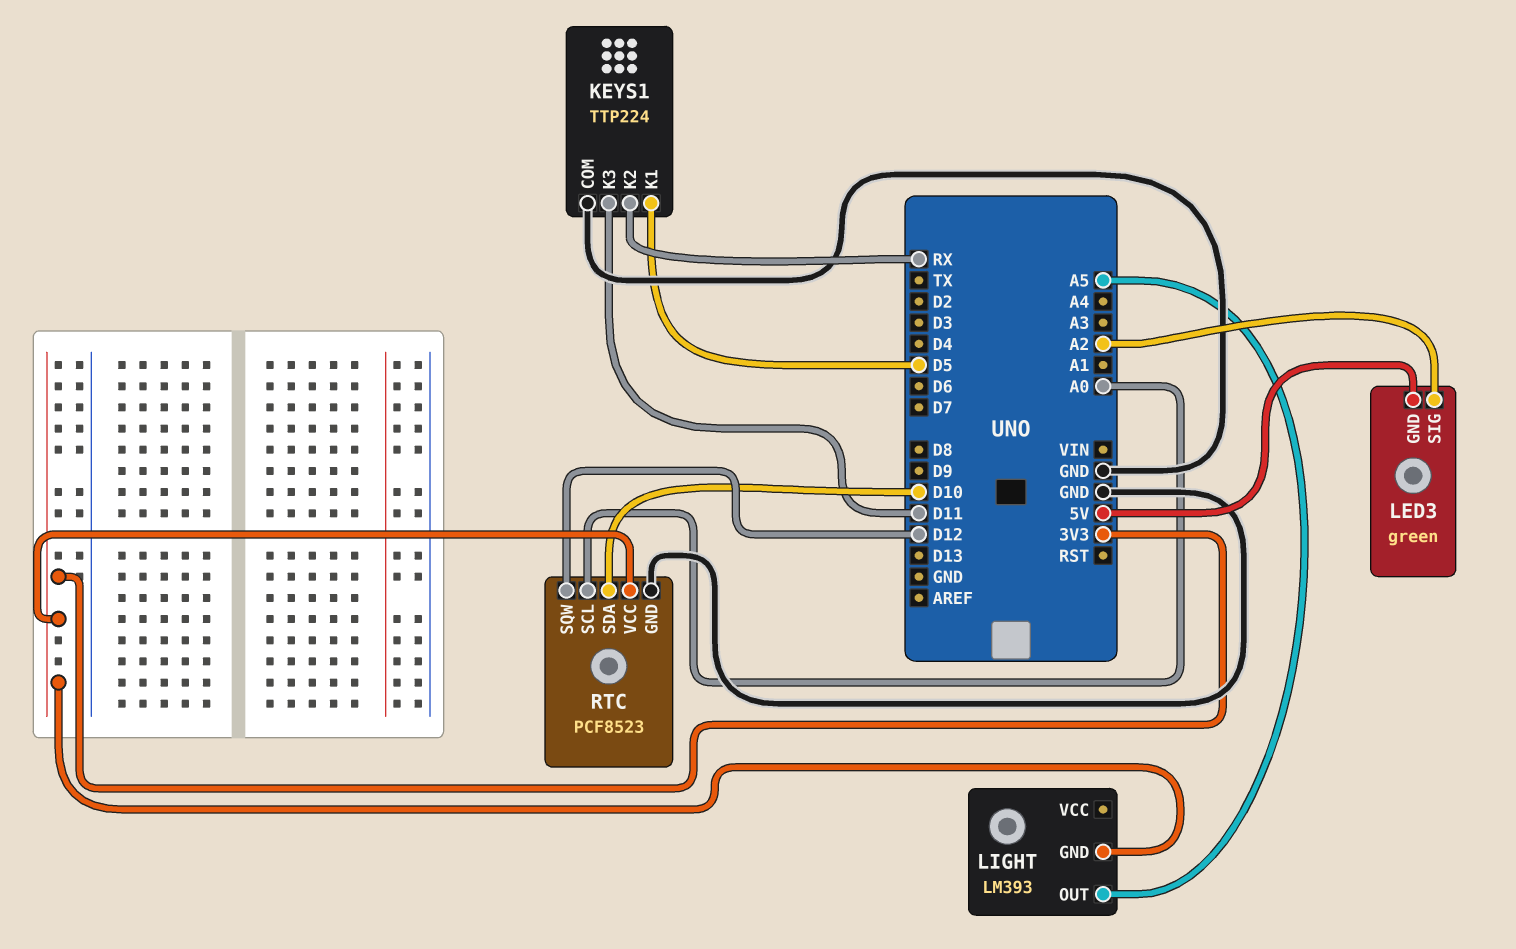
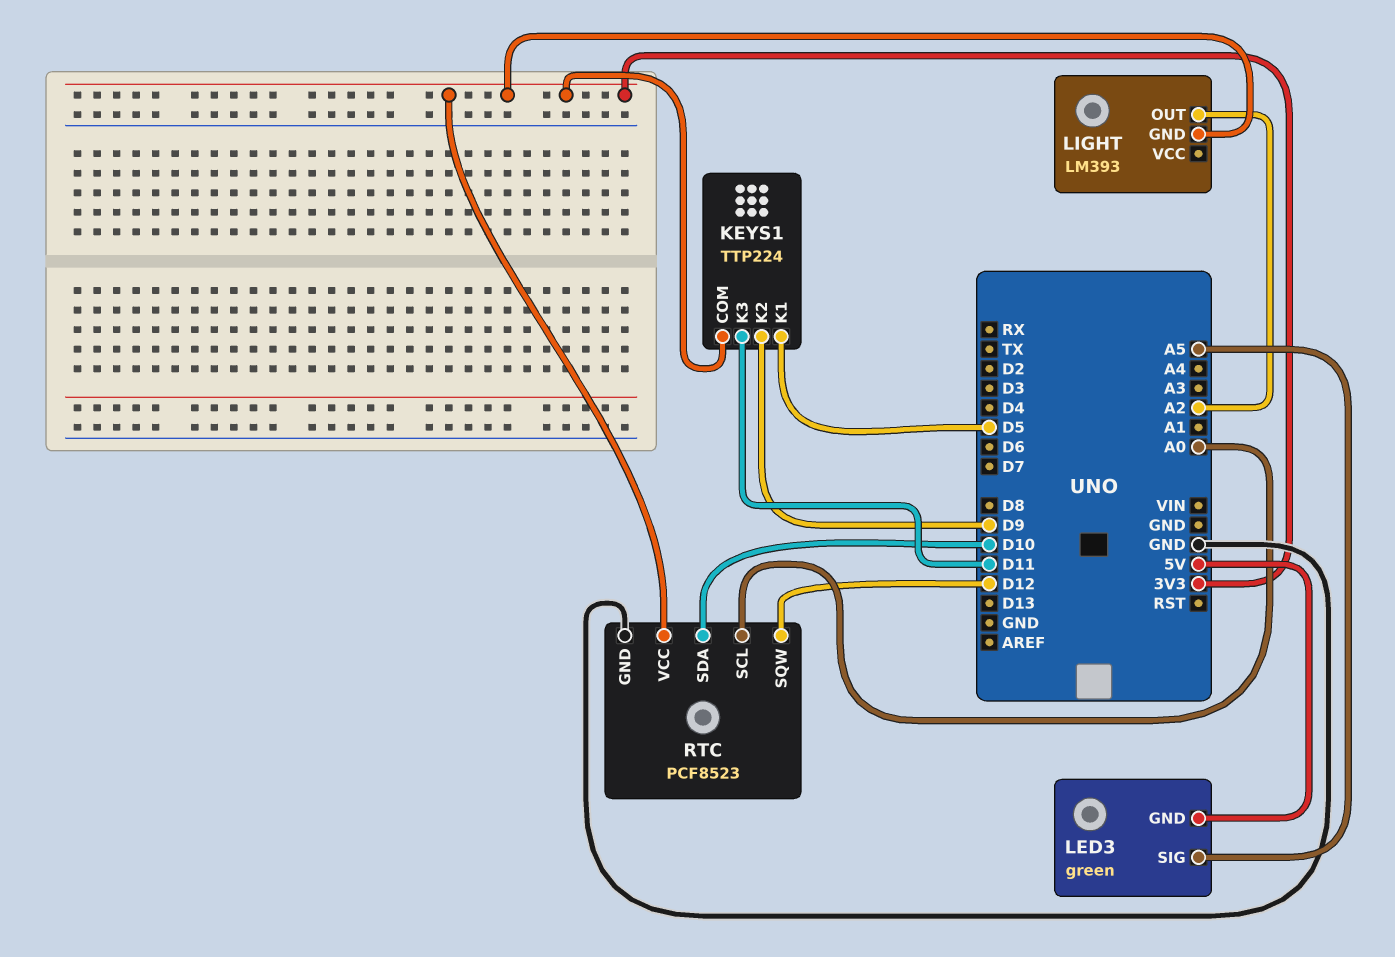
KEYS1 pin COM: GND -> 3V3
KEYS1 pin K2: RX -> D9
LED3 pin SIG: A2 -> A5
LIGHT pin OUT: A5 -> A2

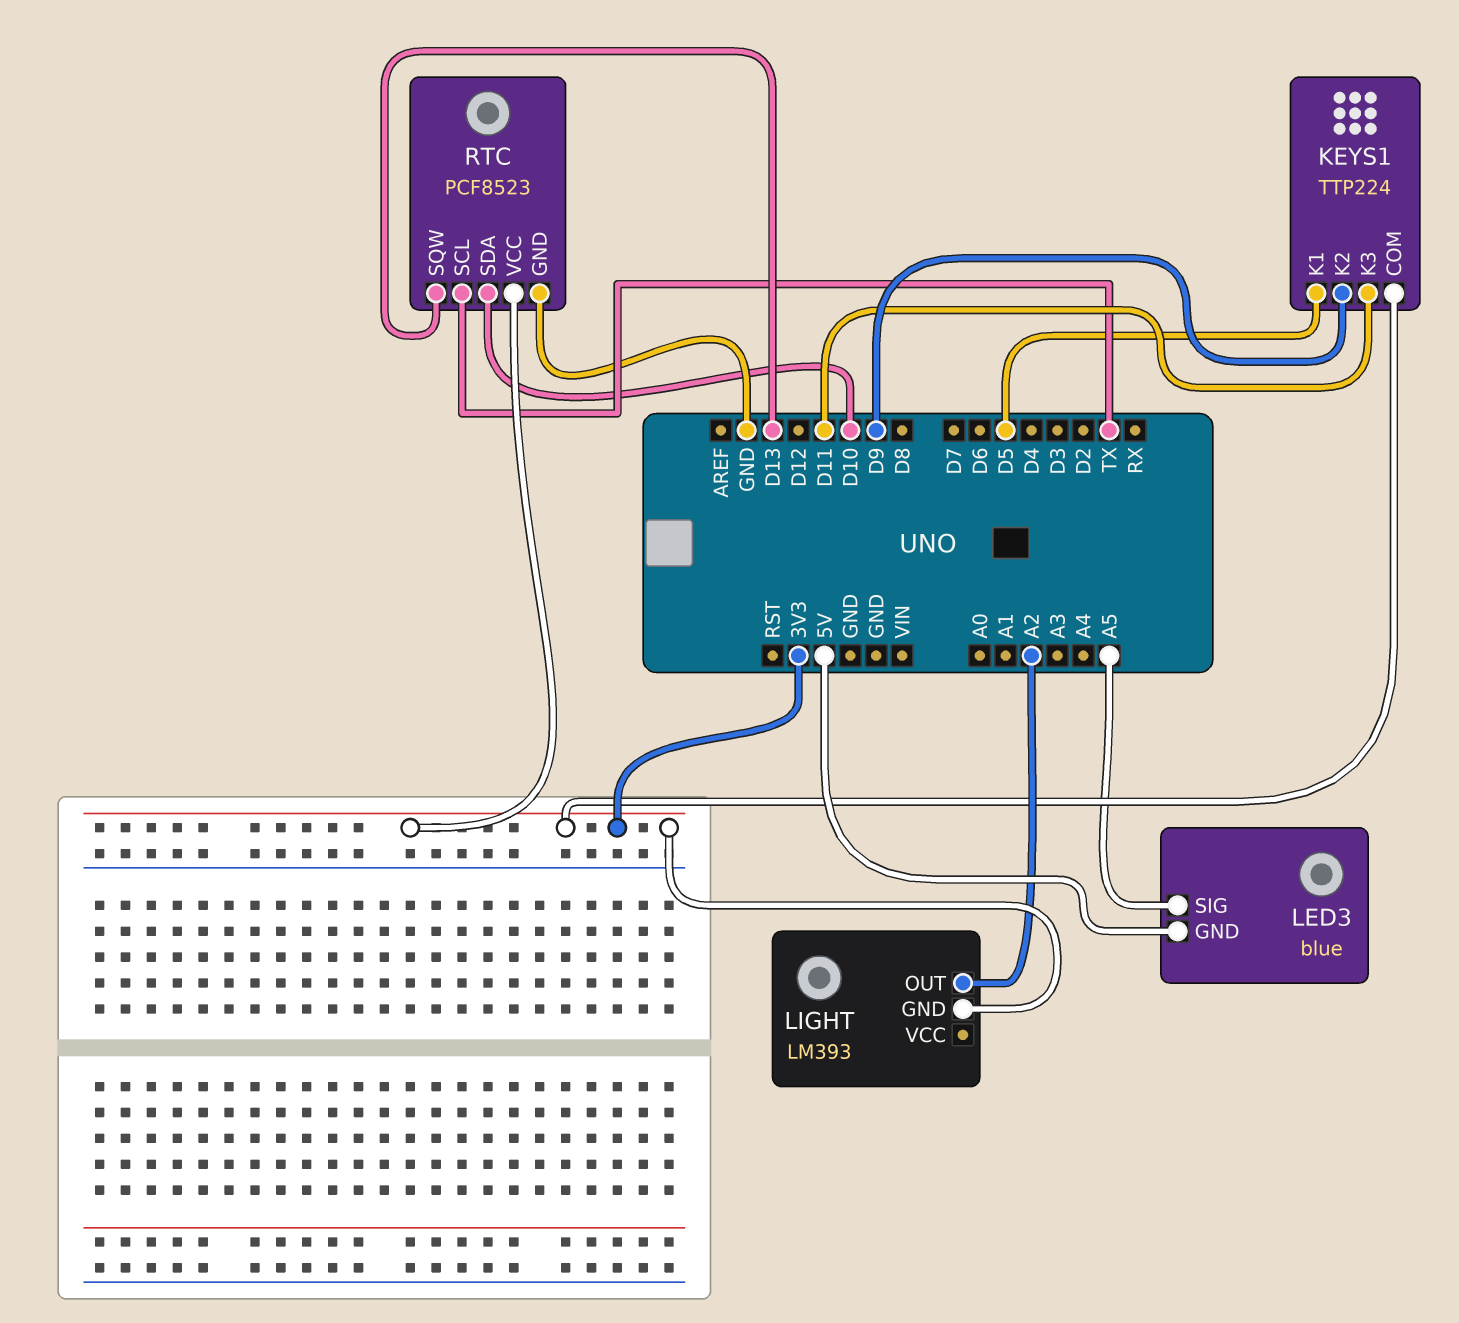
LED3: green -> blue
RTC pin SCL: A0 -> TX
RTC pin SQW: D12 -> D13

